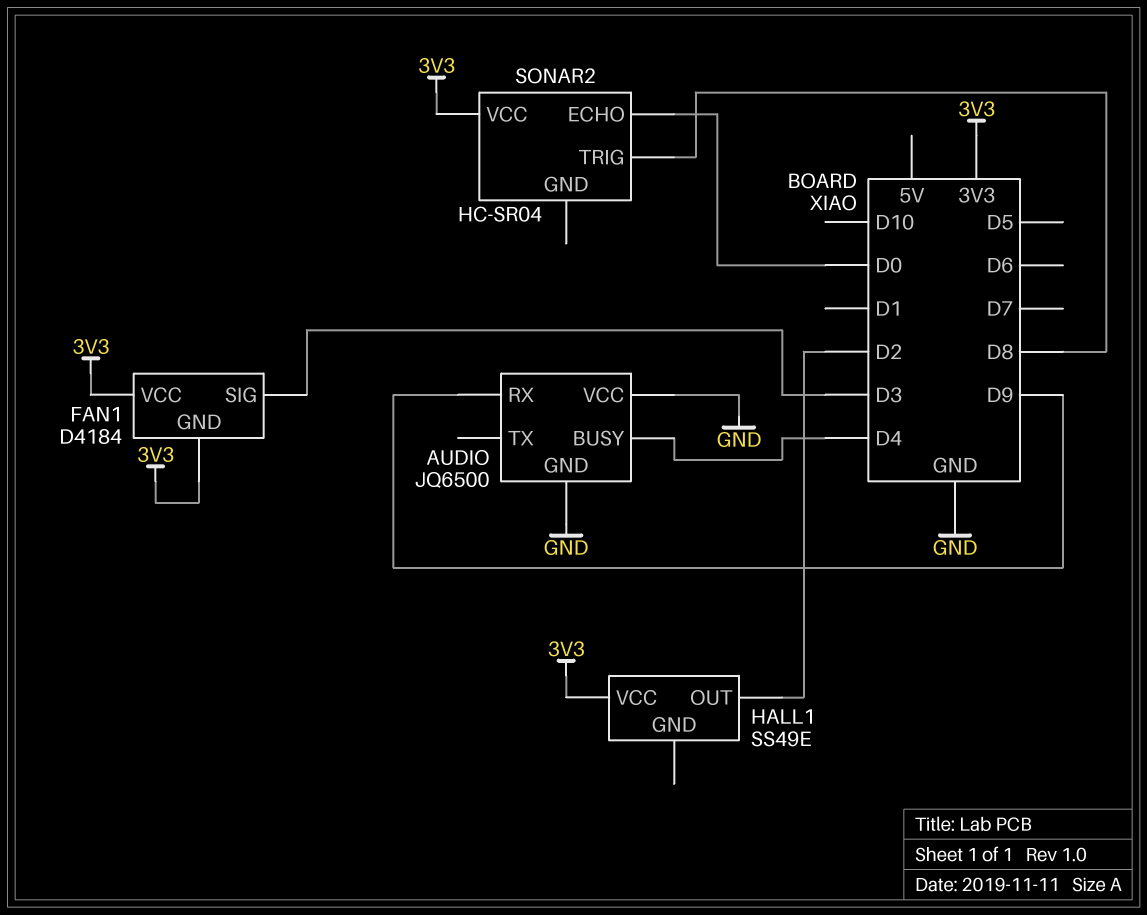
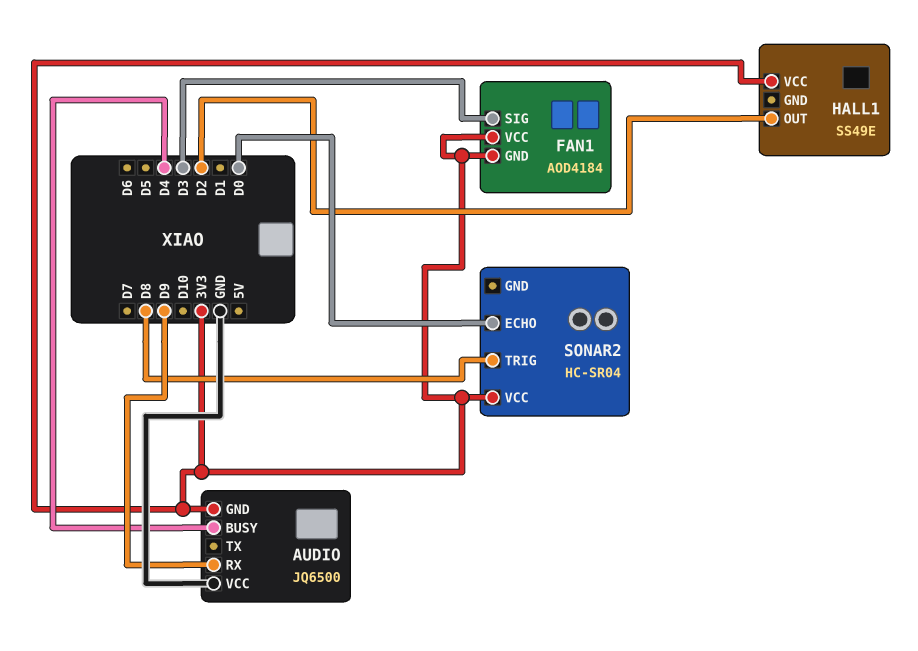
AUDIO pin GND: GND -> 3V3
FAN1: D4184 -> AOD4184

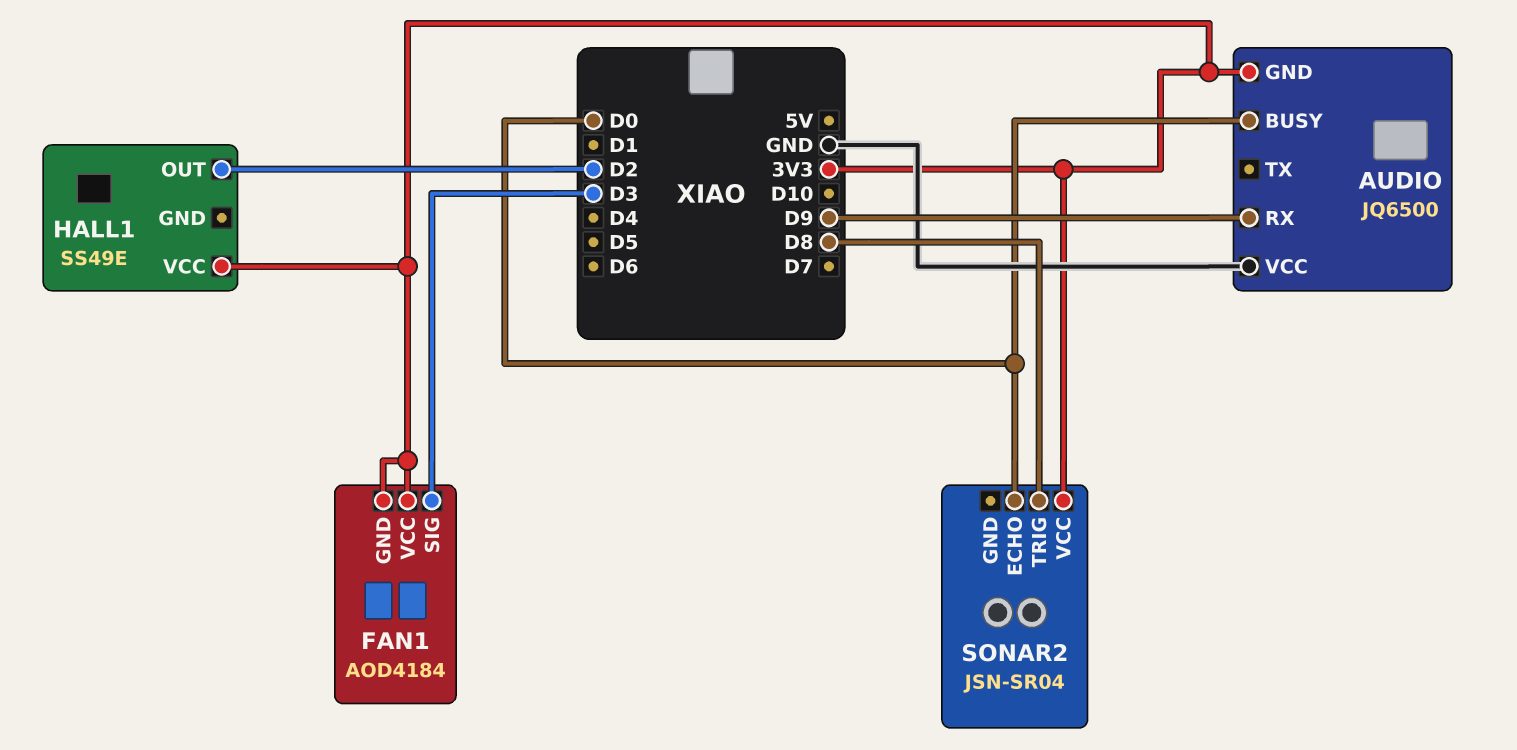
AUDIO pin BUSY: D4 -> D0
SONAR2: HC-SR04 -> JSN-SR04

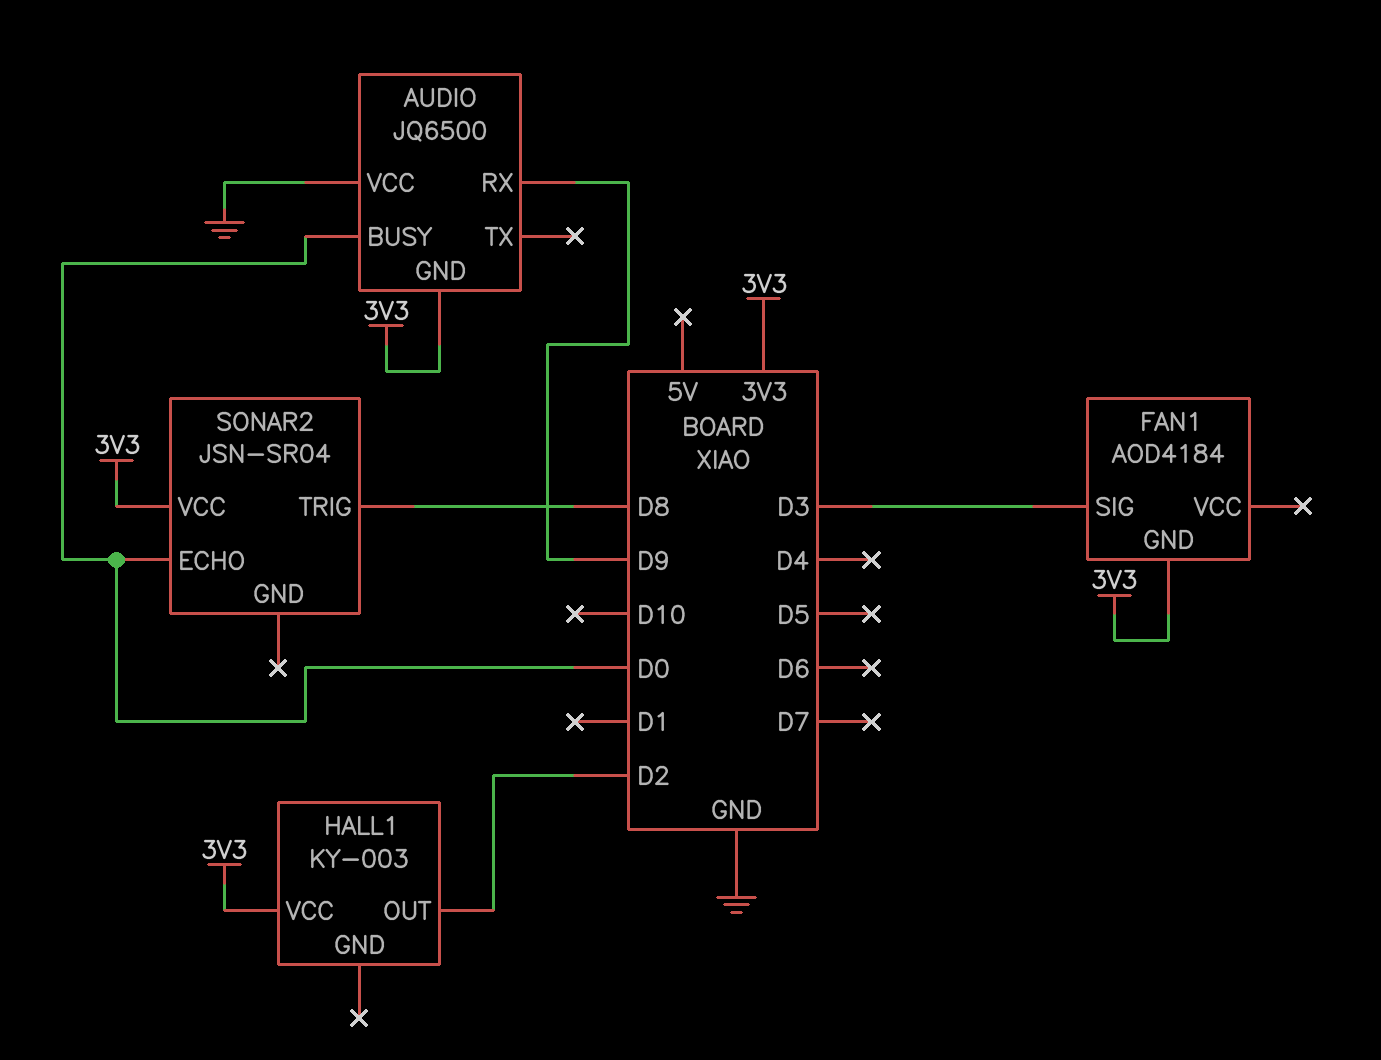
FAN1 pin VCC: 3V3 -> none
HALL1: SS49E -> KY-003

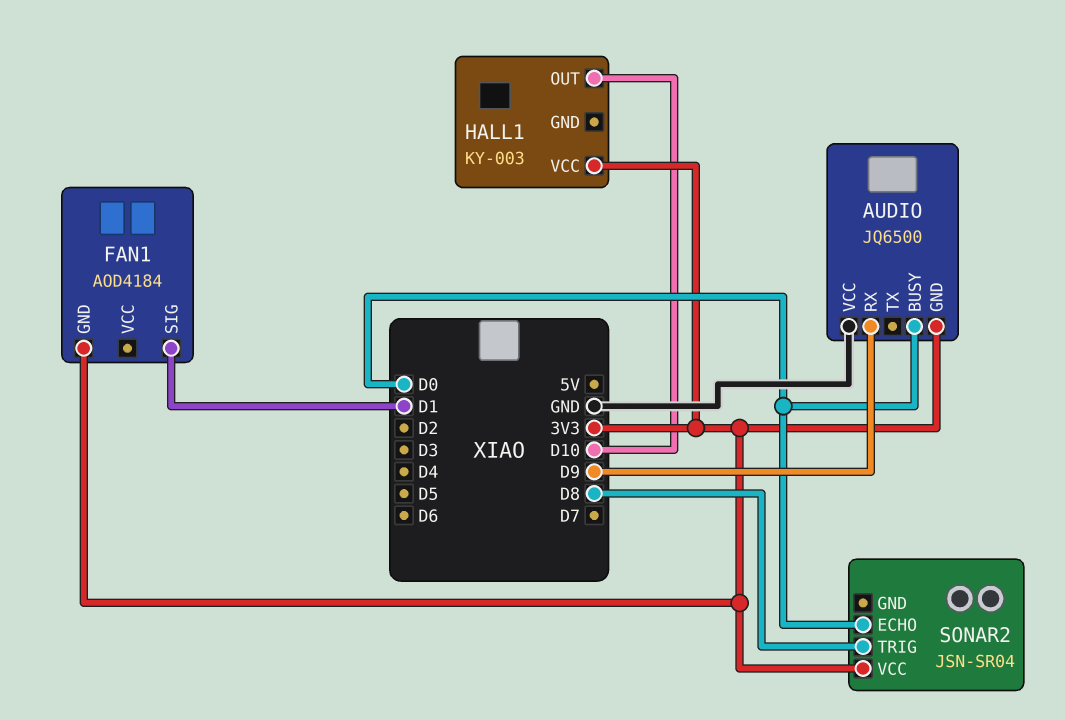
FAN1 pin SIG: D3 -> D1
HALL1 pin OUT: D2 -> D10

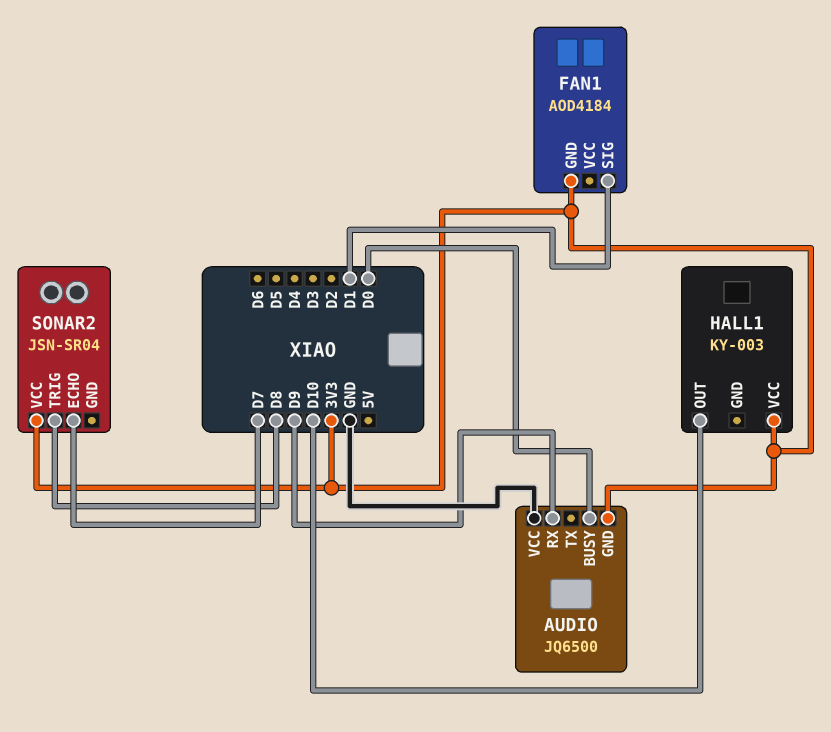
SONAR2 pin ECHO: D0 -> D7

